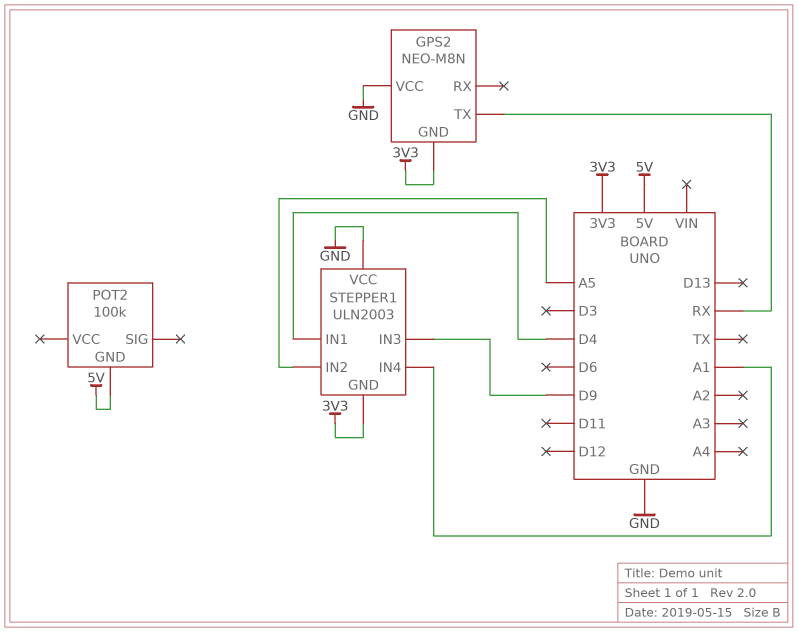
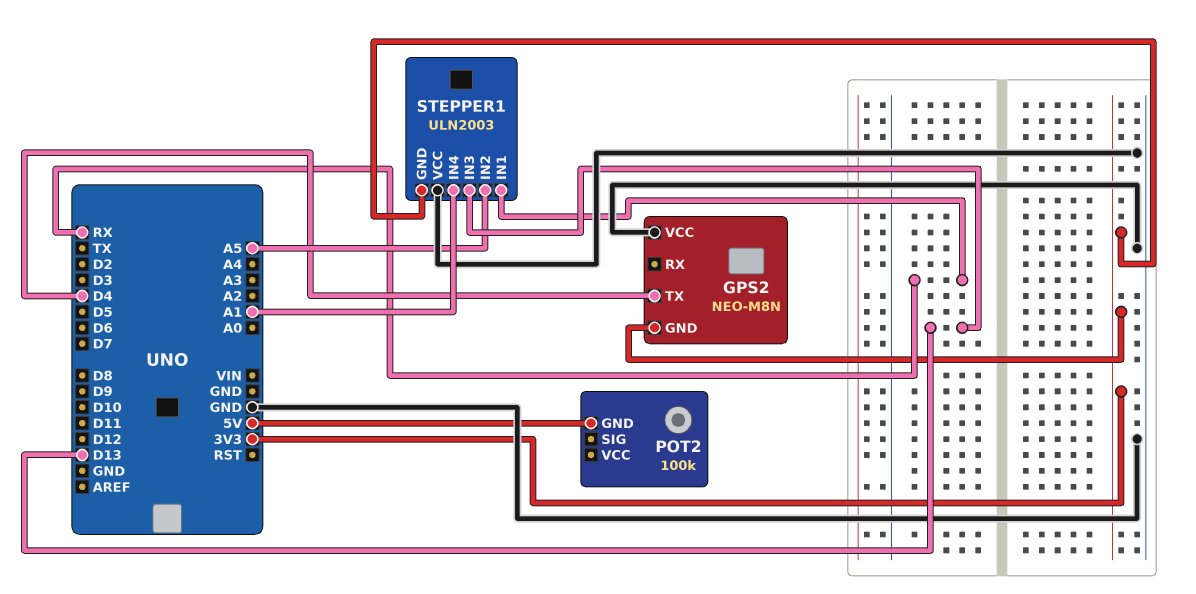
GPS2 pin TX: RX -> D4
STEPPER1 pin IN1: D4 -> RX
STEPPER1 pin IN3: D9 -> D13

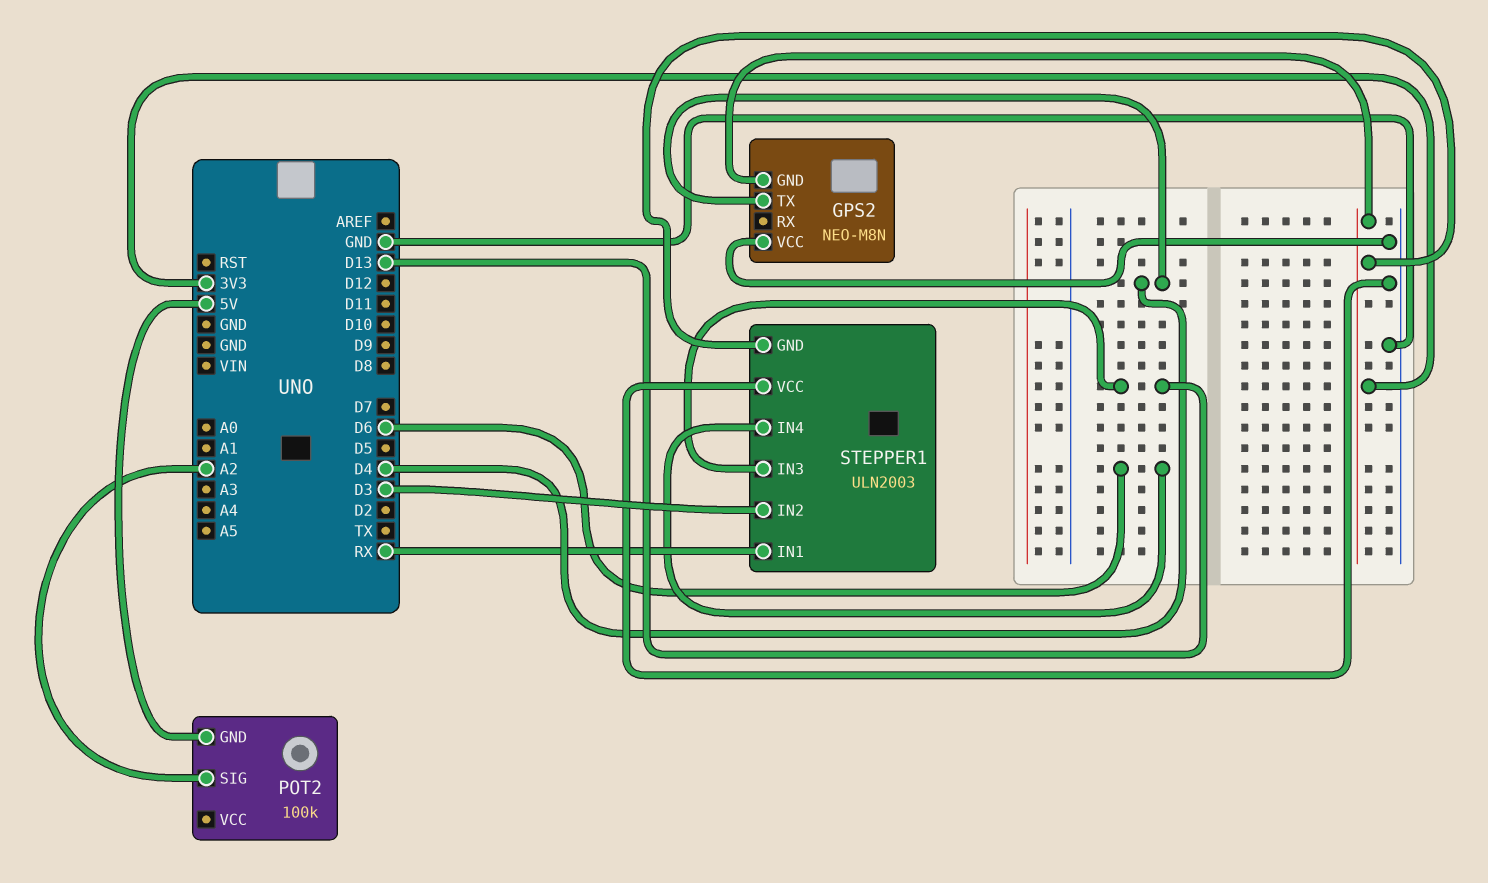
POT2 pin SIG: none -> A2
STEPPER1 pin IN2: A5 -> D3
STEPPER1 pin IN4: A1 -> D6

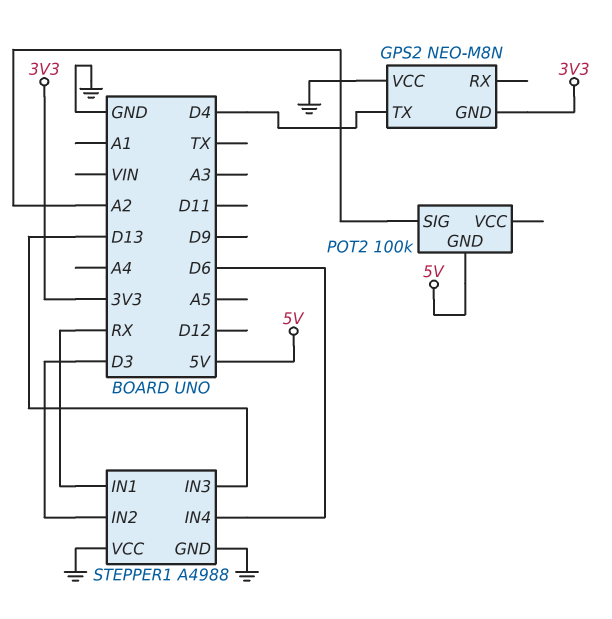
STEPPER1: ULN2003 -> A4988
STEPPER1 pin GND: 3V3 -> GND

